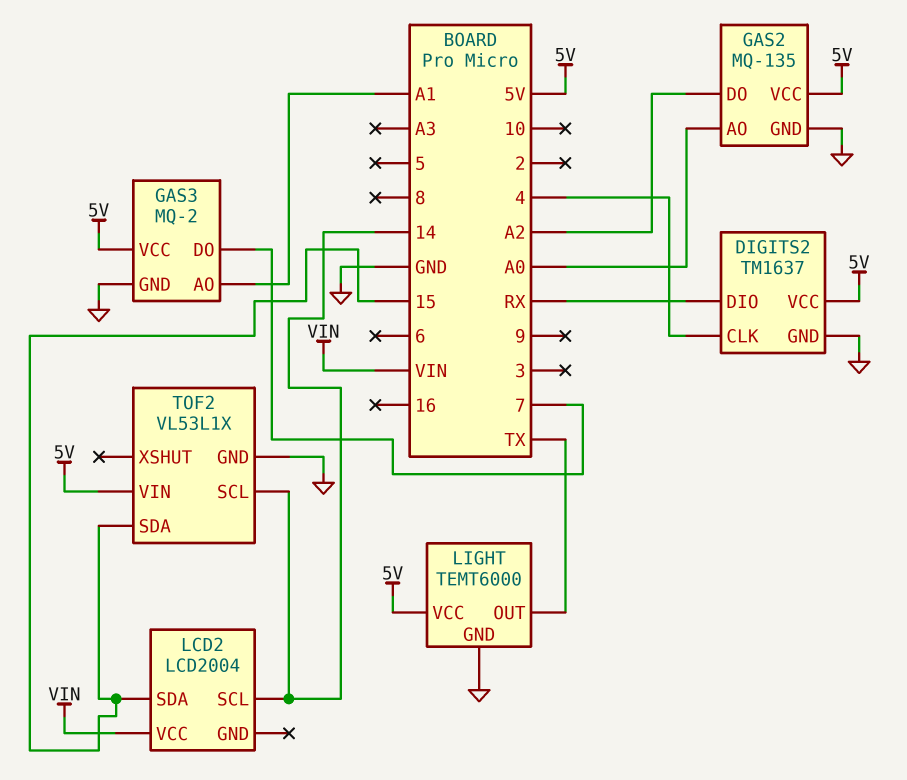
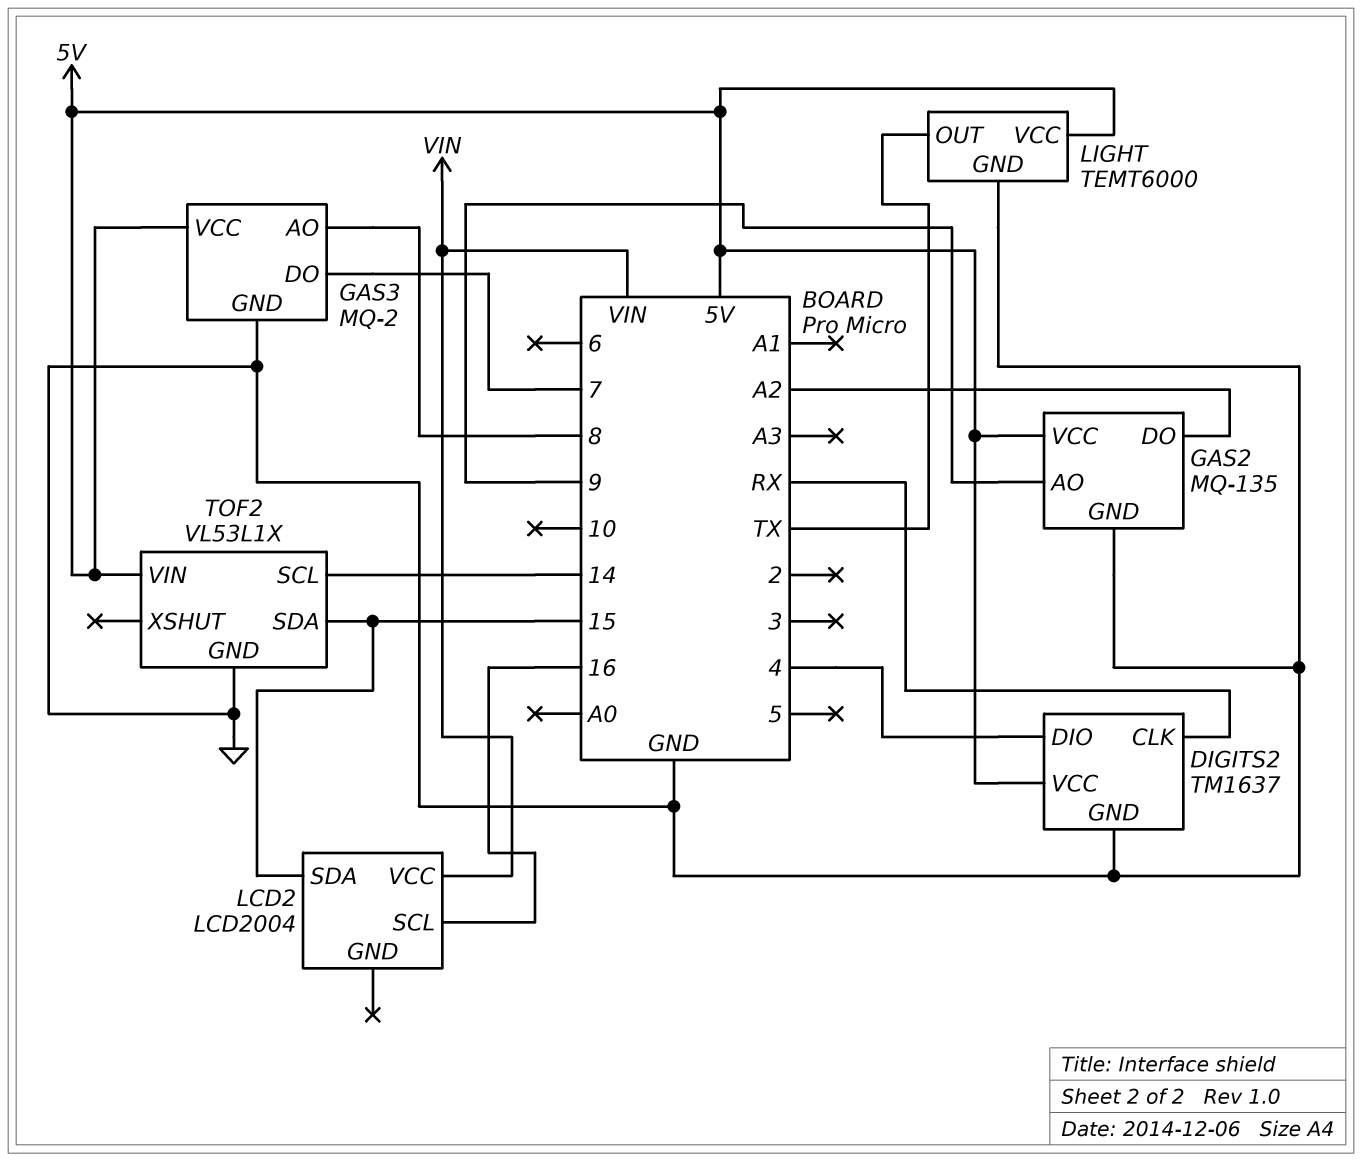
DIGITS2 pin CLK: 4 -> RX
DIGITS2 pin DIO: RX -> 4
GAS2 pin AO: A0 -> 9
GAS3 pin AO: A1 -> 8
LCD2 pin SCL: 14 -> 16

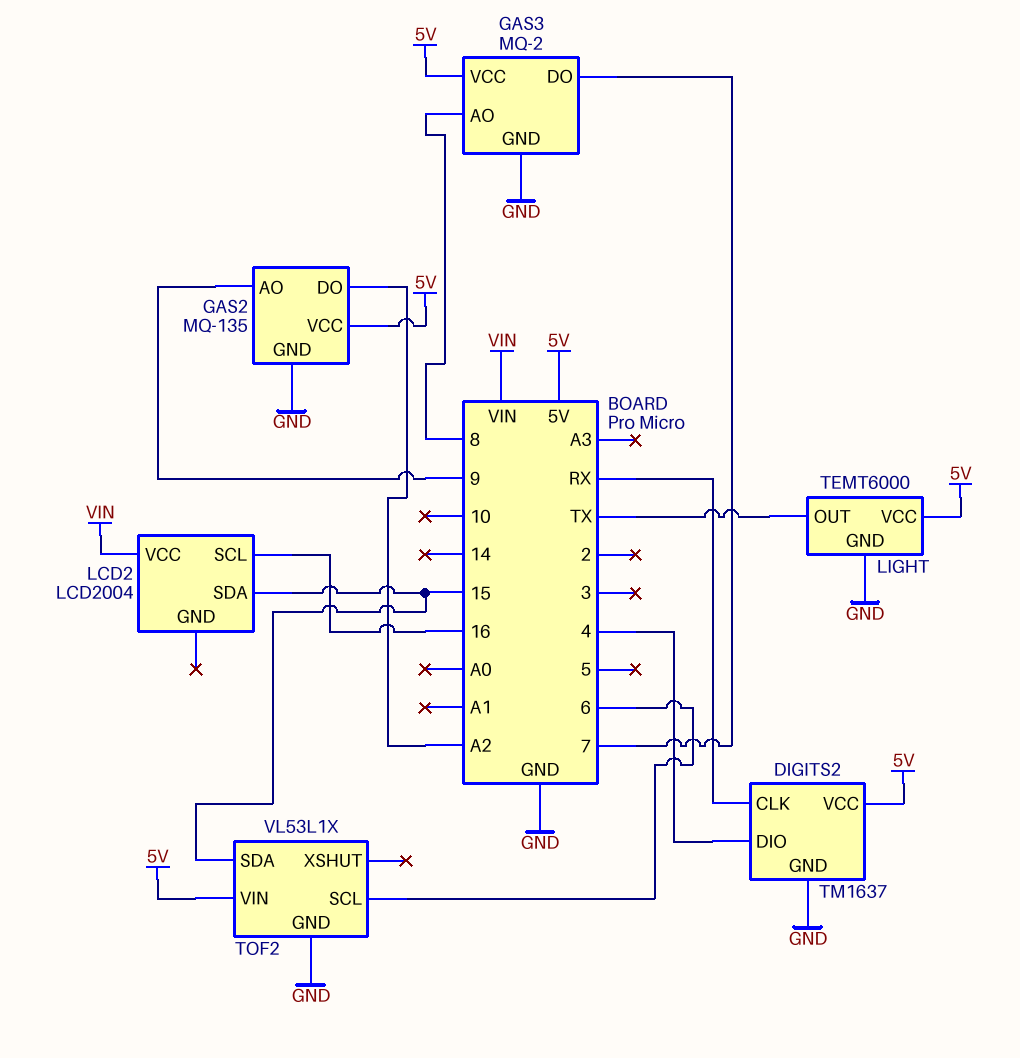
TOF2 pin SCL: 14 -> 6

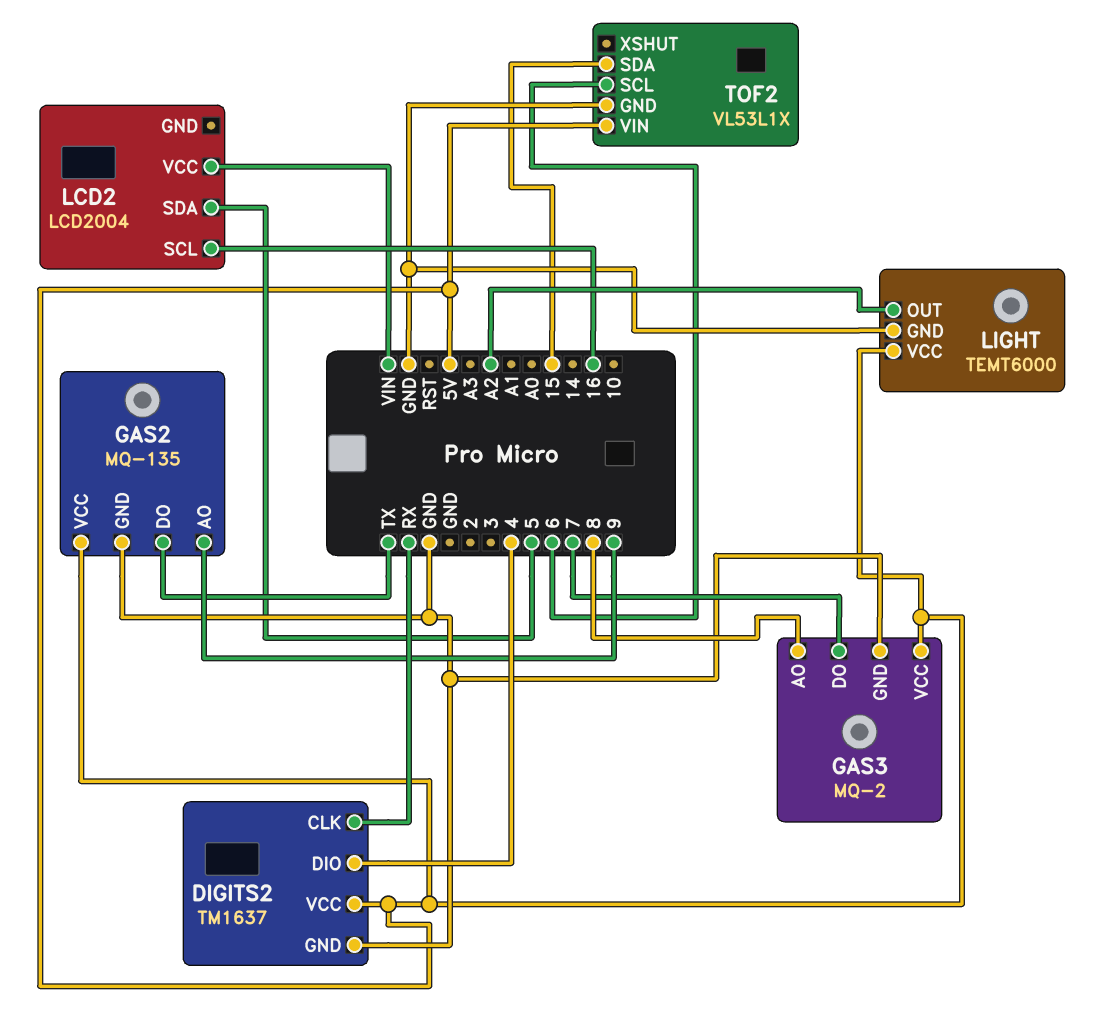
GAS2 pin DO: A2 -> TX
LCD2 pin SDA: 15 -> 5
LIGHT pin OUT: TX -> A2

